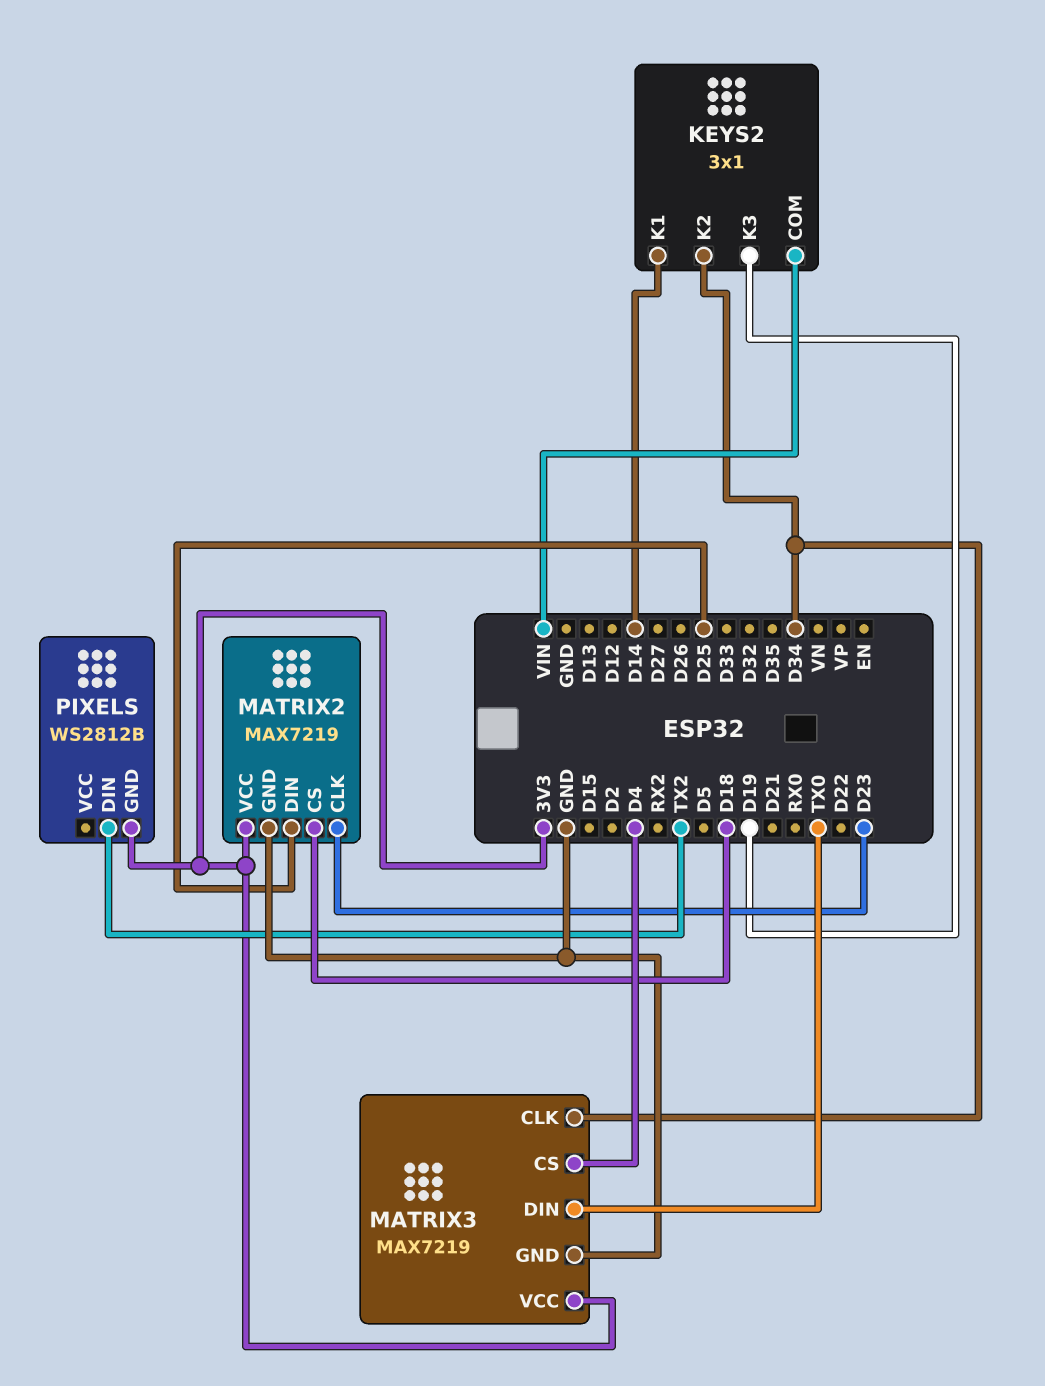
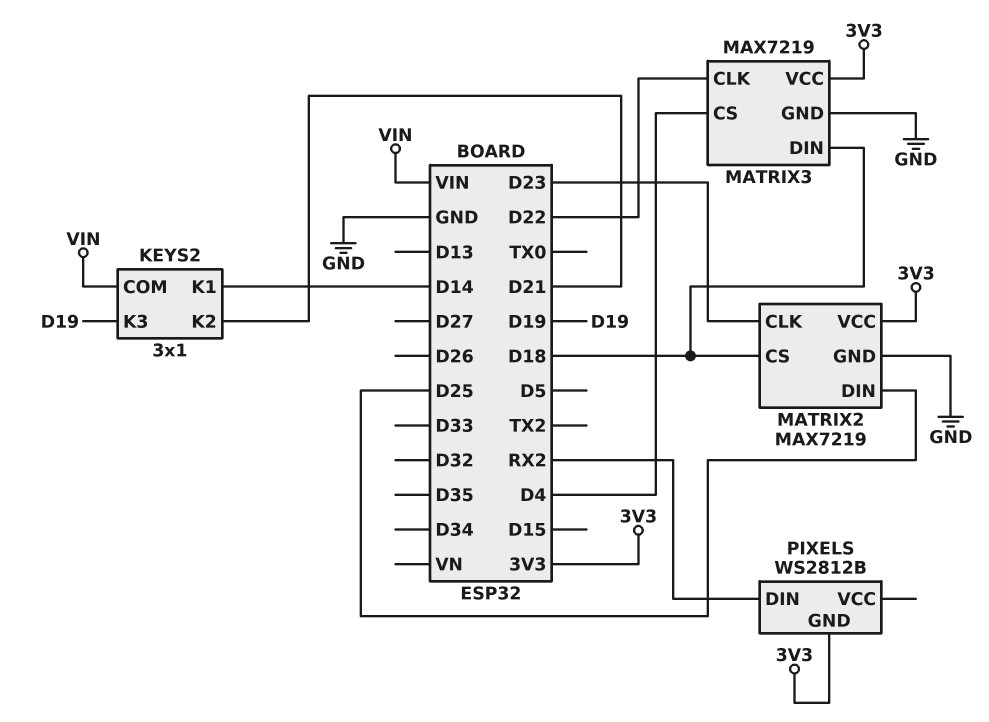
KEYS2 pin K2: D34 -> D21
MATRIX3 pin CLK: D34 -> D22
MATRIX3 pin DIN: TX0 -> D18
PIXELS pin DIN: TX2 -> RX2

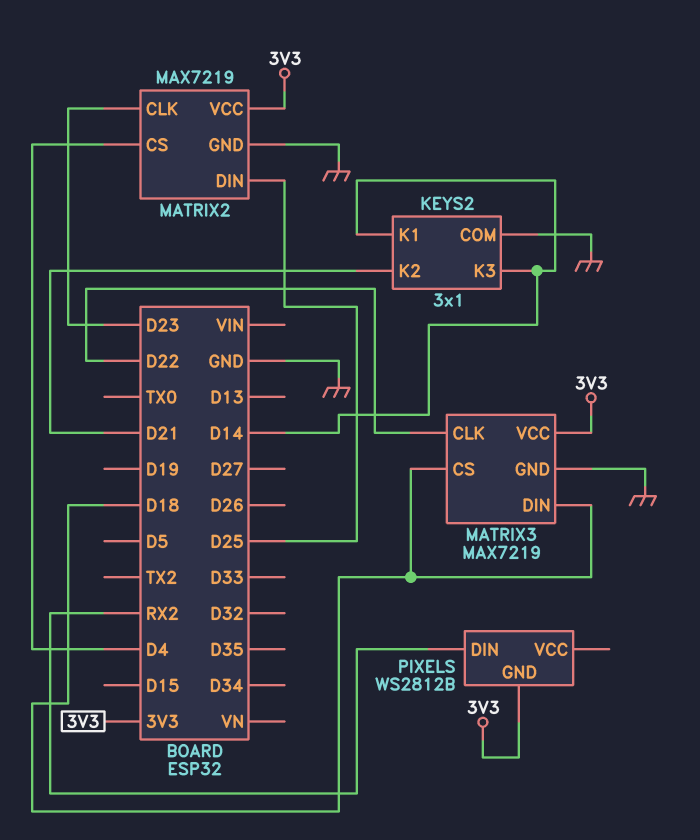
KEYS2 pin COM: VIN -> GND
KEYS2 pin K3: D19 -> D14
MATRIX2 pin CS: D18 -> D4
MATRIX3 pin CS: D4 -> D18

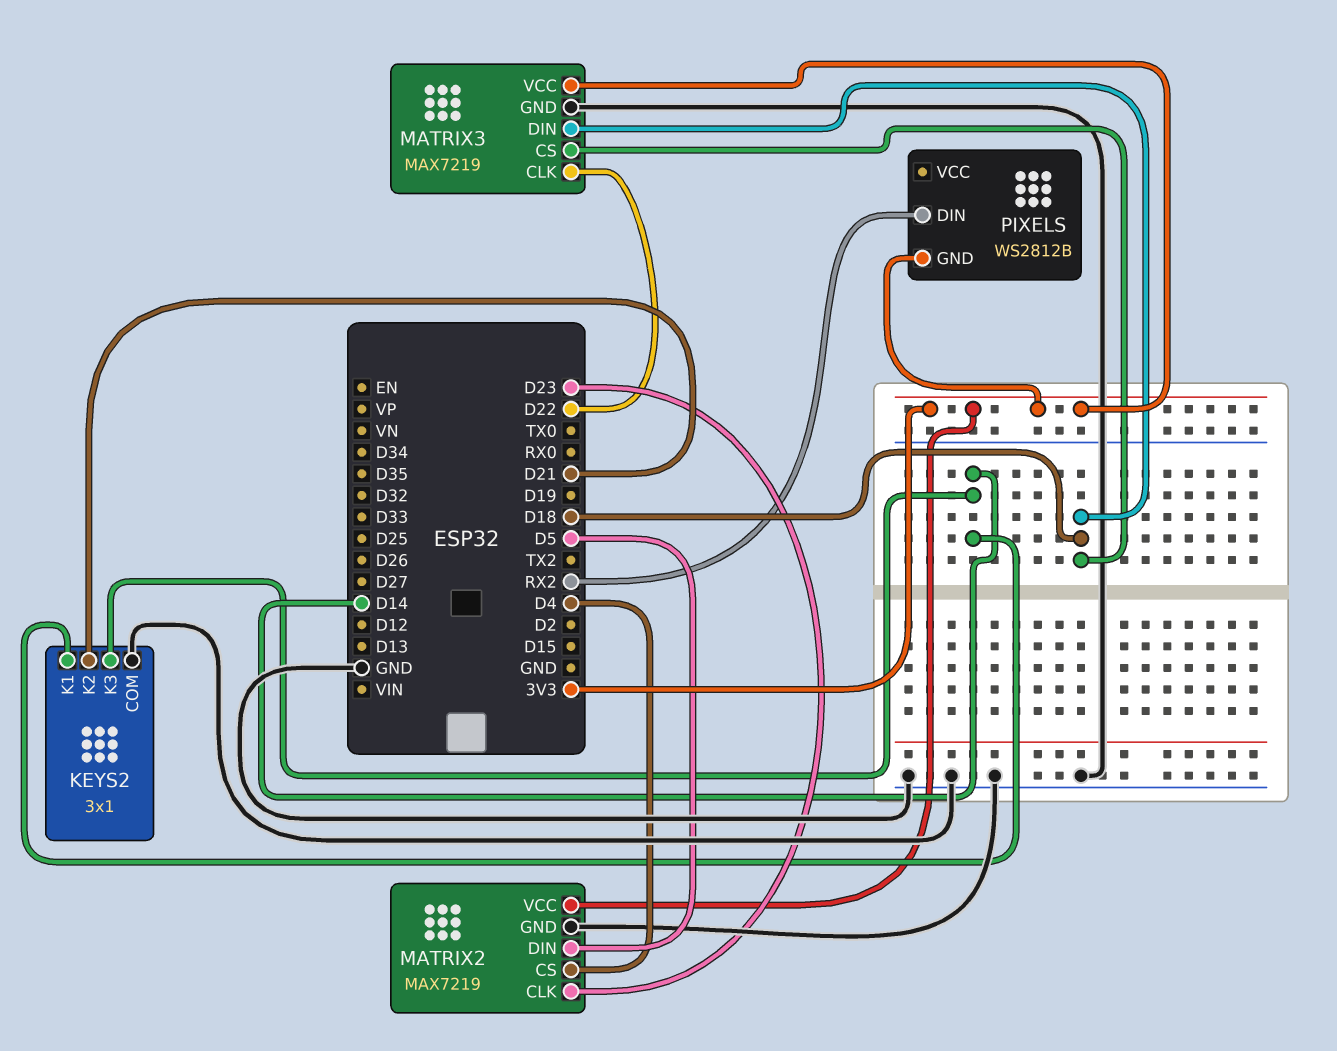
MATRIX2 pin DIN: D25 -> D5

